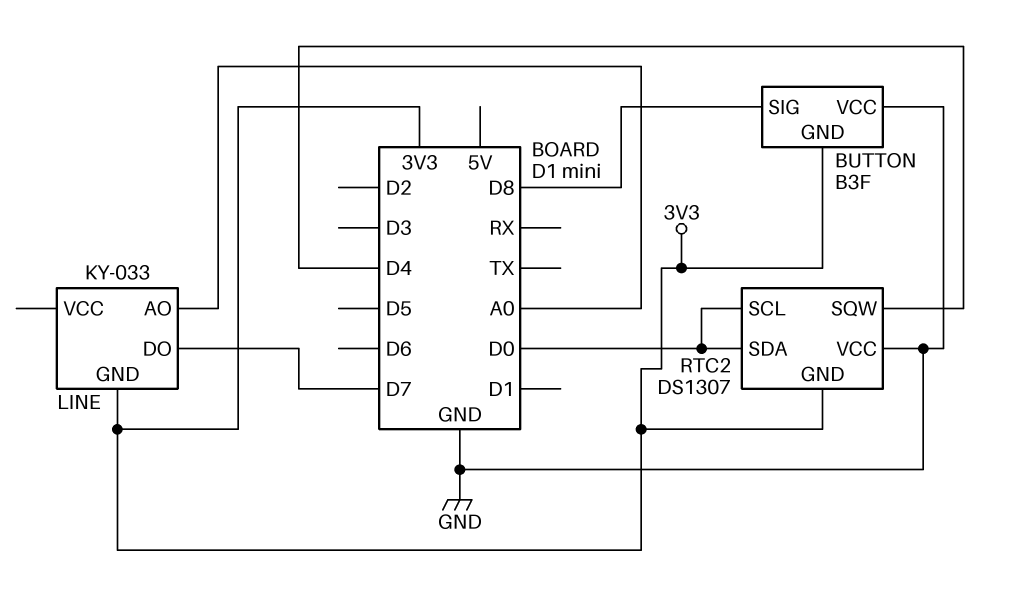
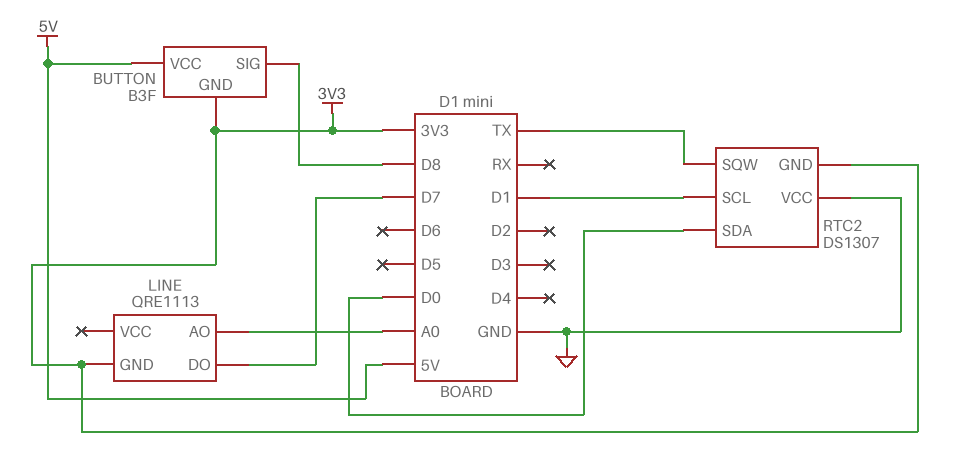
BUTTON pin VCC: GND -> 5V
LINE: KY-033 -> QRE1113
RTC2 pin SCL: D0 -> D1
RTC2 pin SQW: D4 -> TX

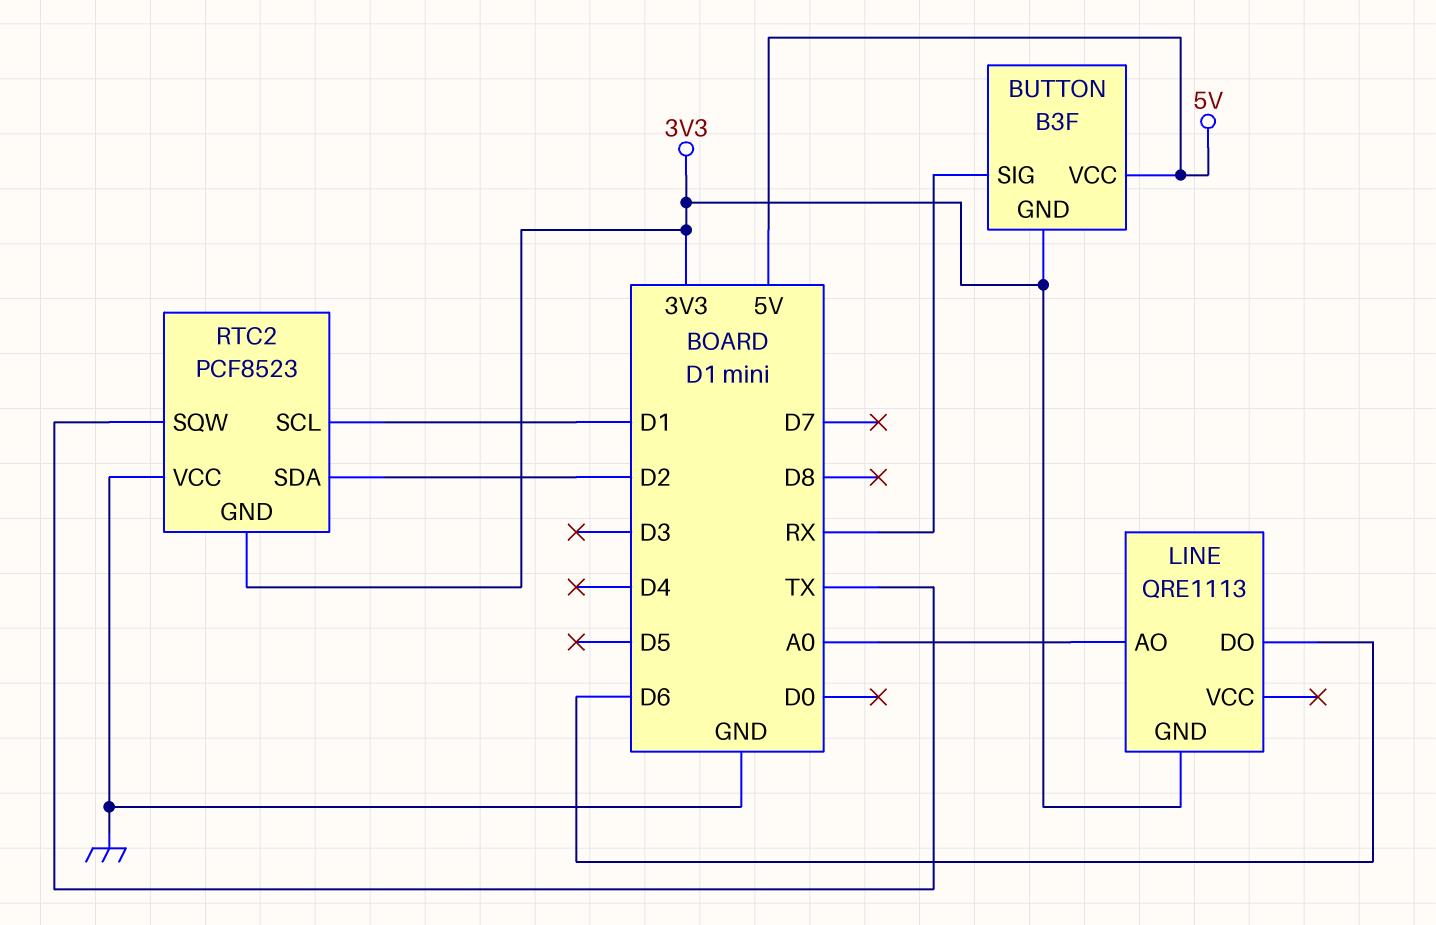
BUTTON pin SIG: D8 -> RX
LINE pin DO: D7 -> D6
RTC2: DS1307 -> PCF8523
RTC2 pin SDA: D0 -> D2

